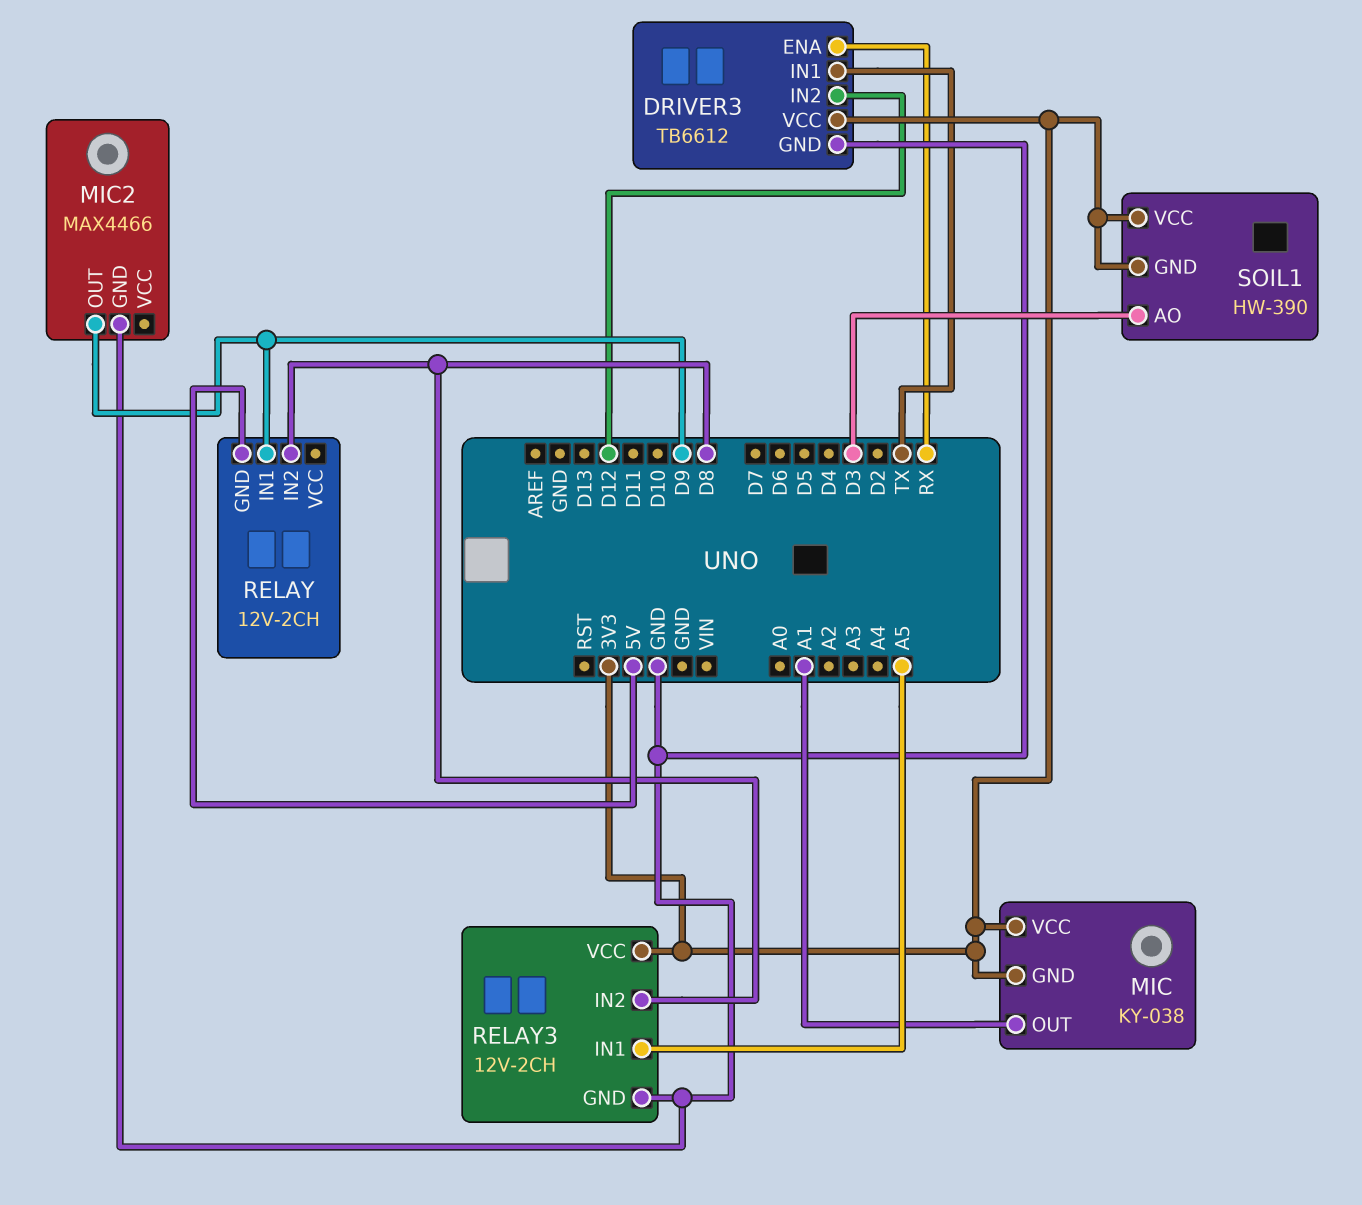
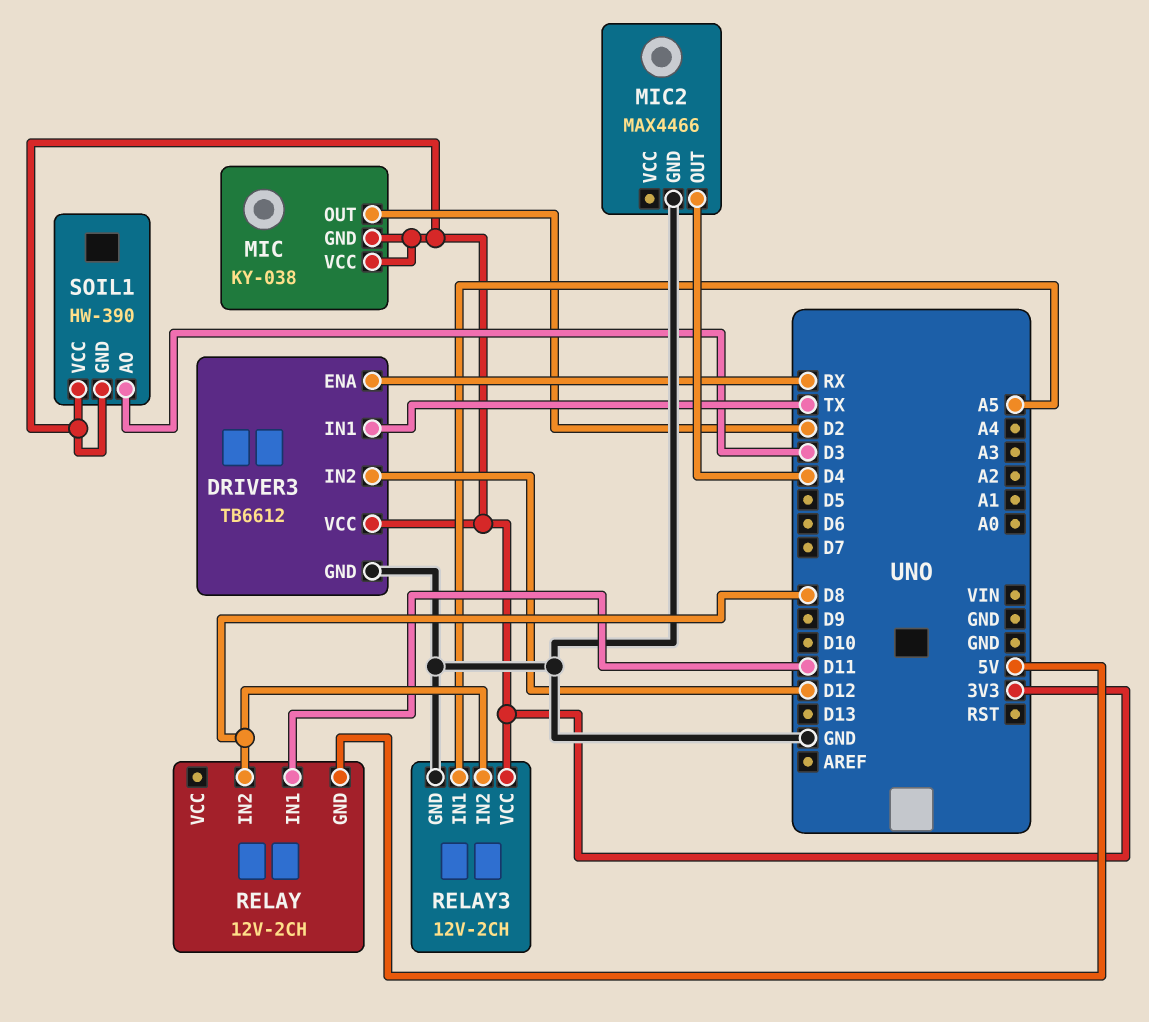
MIC pin OUT: A1 -> D2
MIC2 pin OUT: D9 -> D4
RELAY pin IN1: D9 -> D11

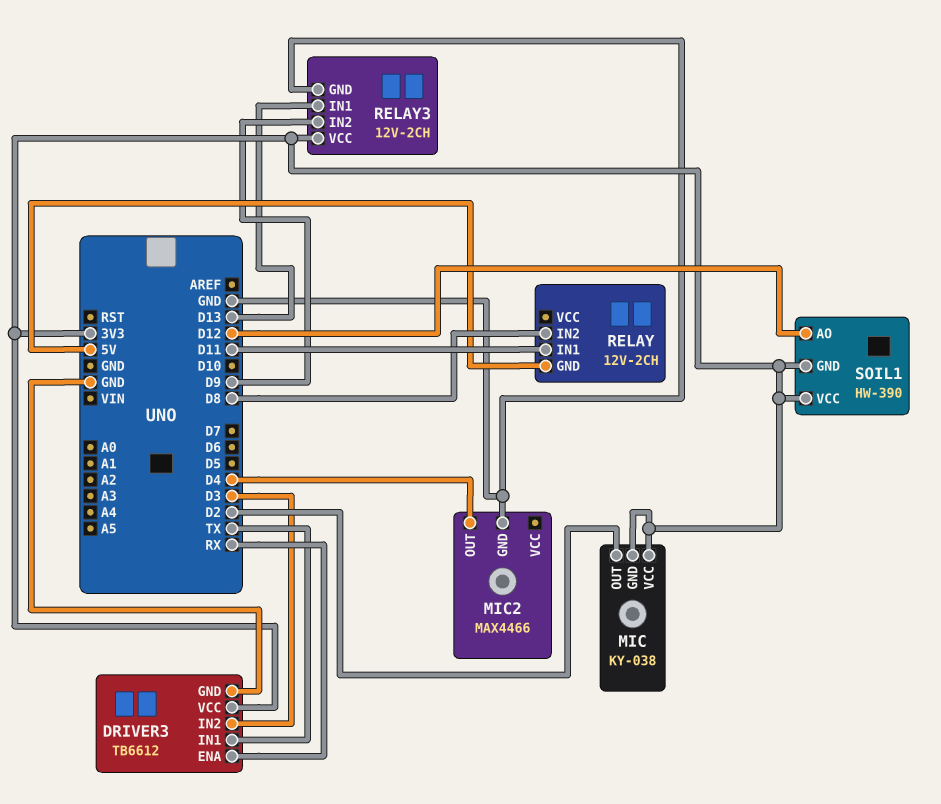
DRIVER3 pin IN2: D12 -> D3
RELAY3 pin IN1: A5 -> D13
RELAY3 pin IN2: D8 -> D9
SOIL1 pin AO: D3 -> D12

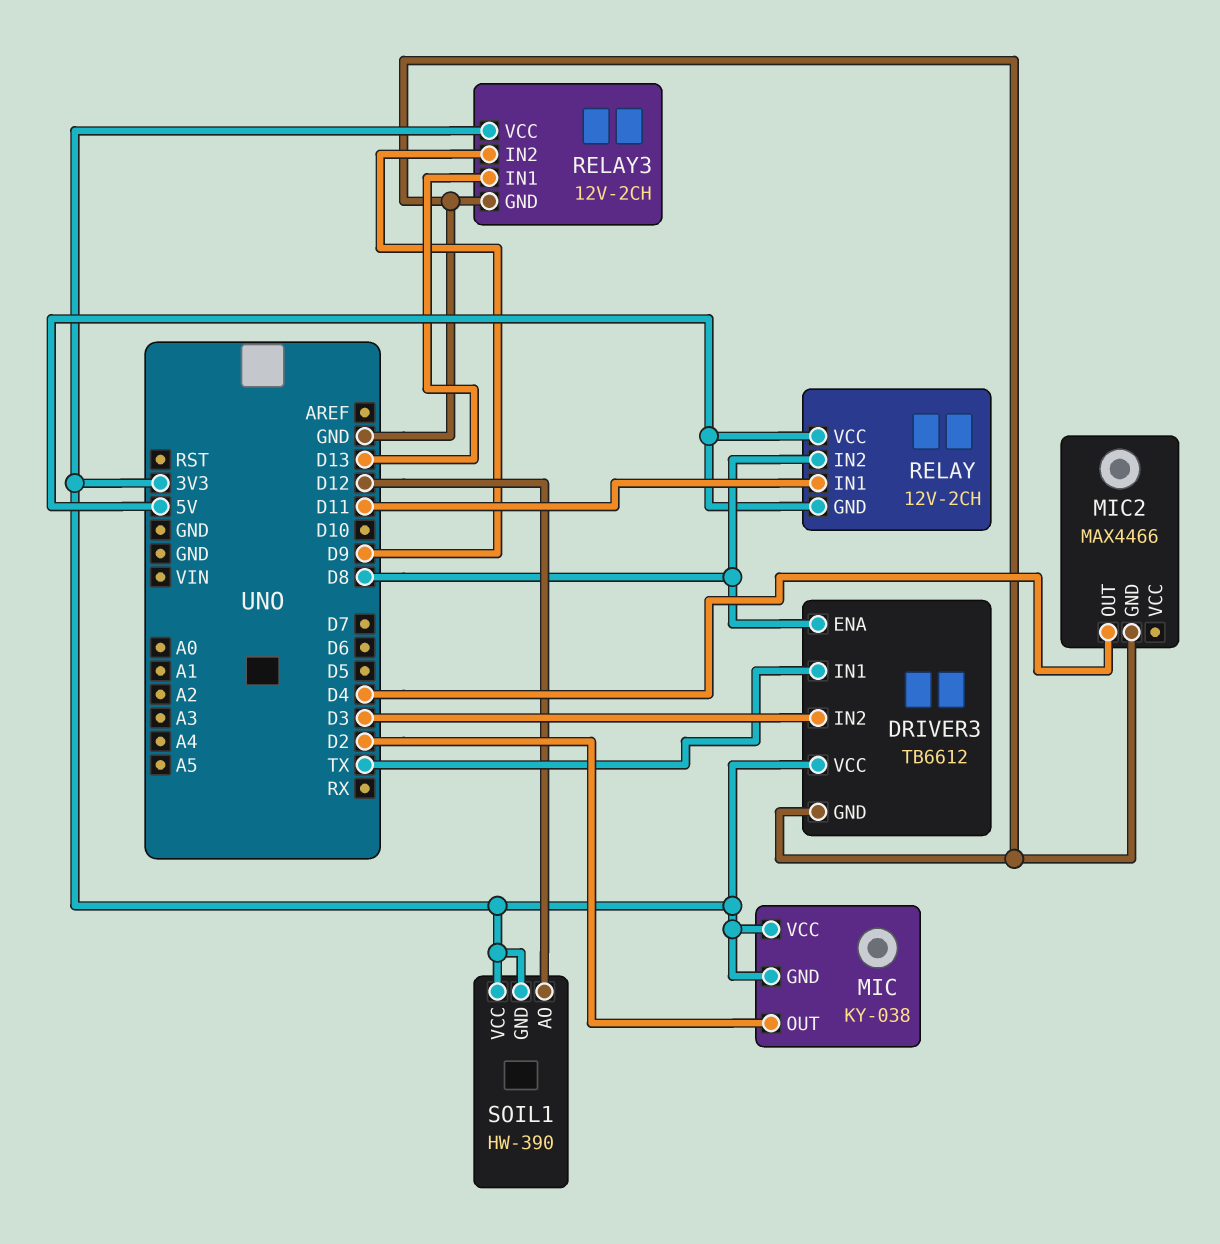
DRIVER3 pin ENA: RX -> D8
RELAY pin VCC: none -> 5V

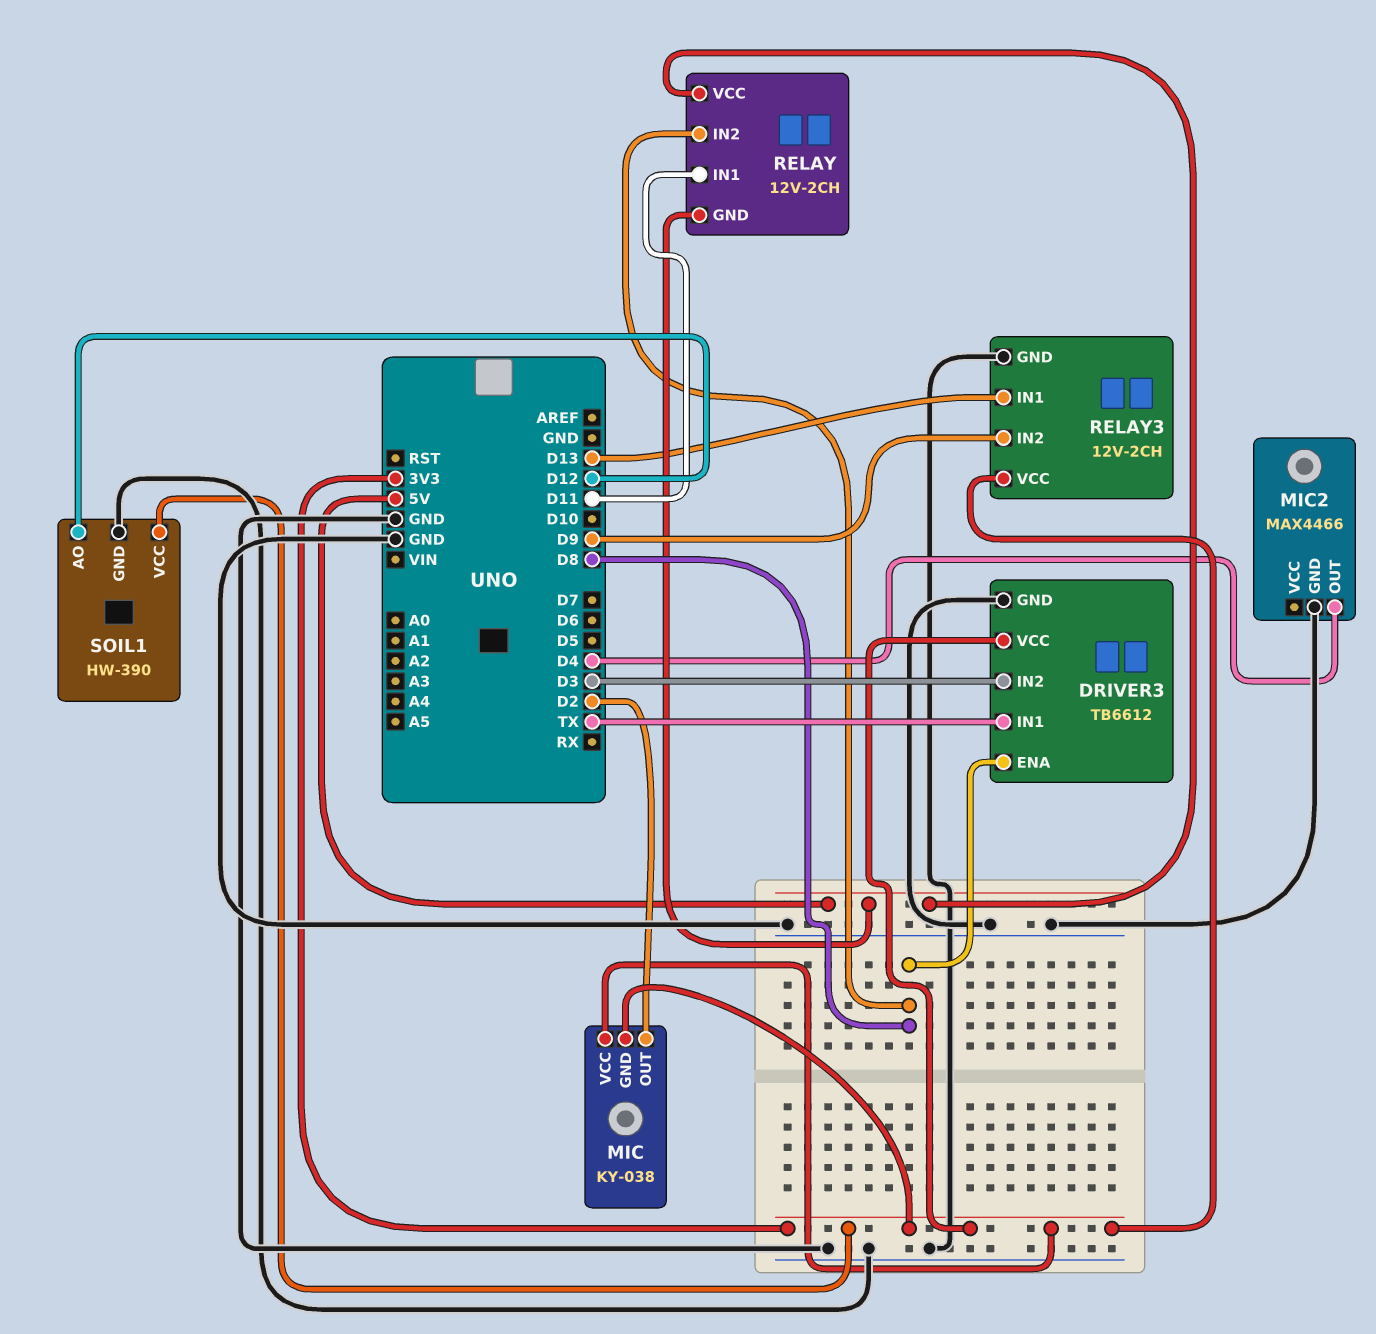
SOIL1 pin GND: 3V3 -> GND

